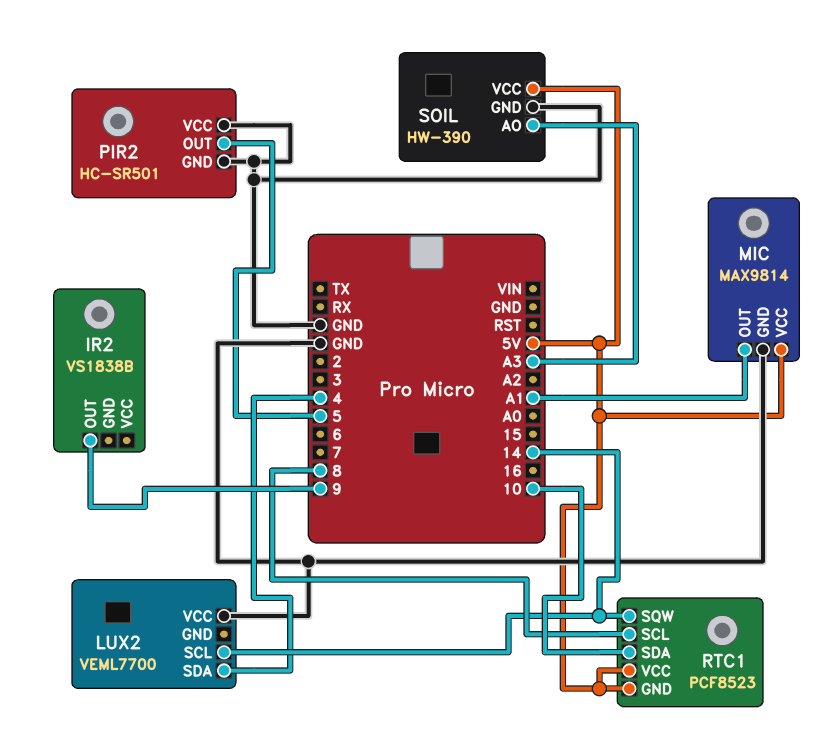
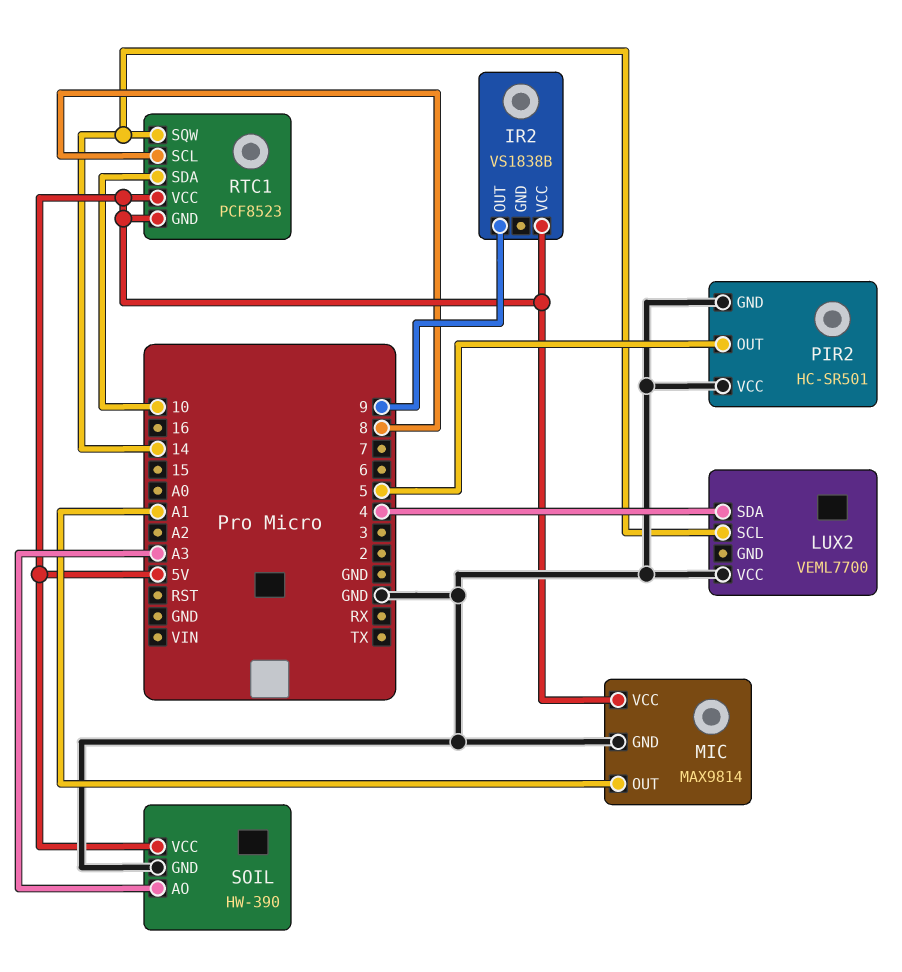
IR2 pin VCC: none -> 5V

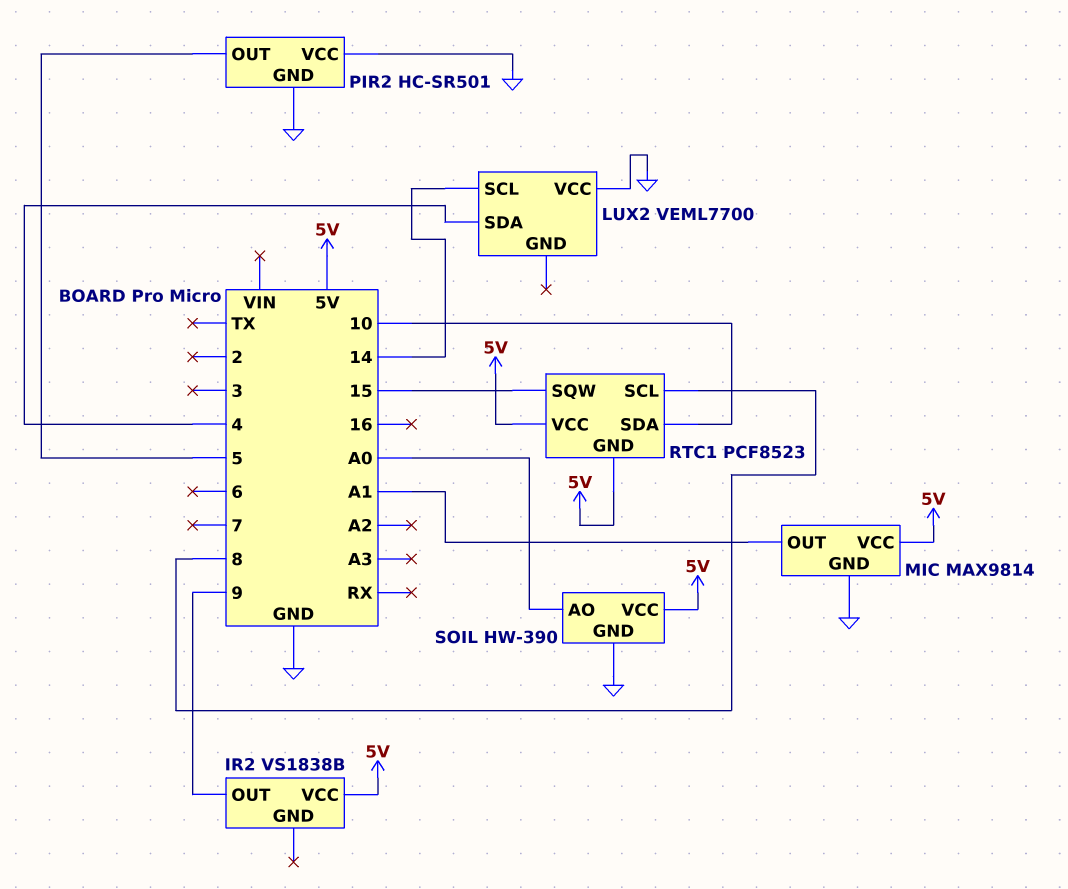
RTC1 pin SQW: 14 -> 15
SOIL pin AO: A3 -> A0

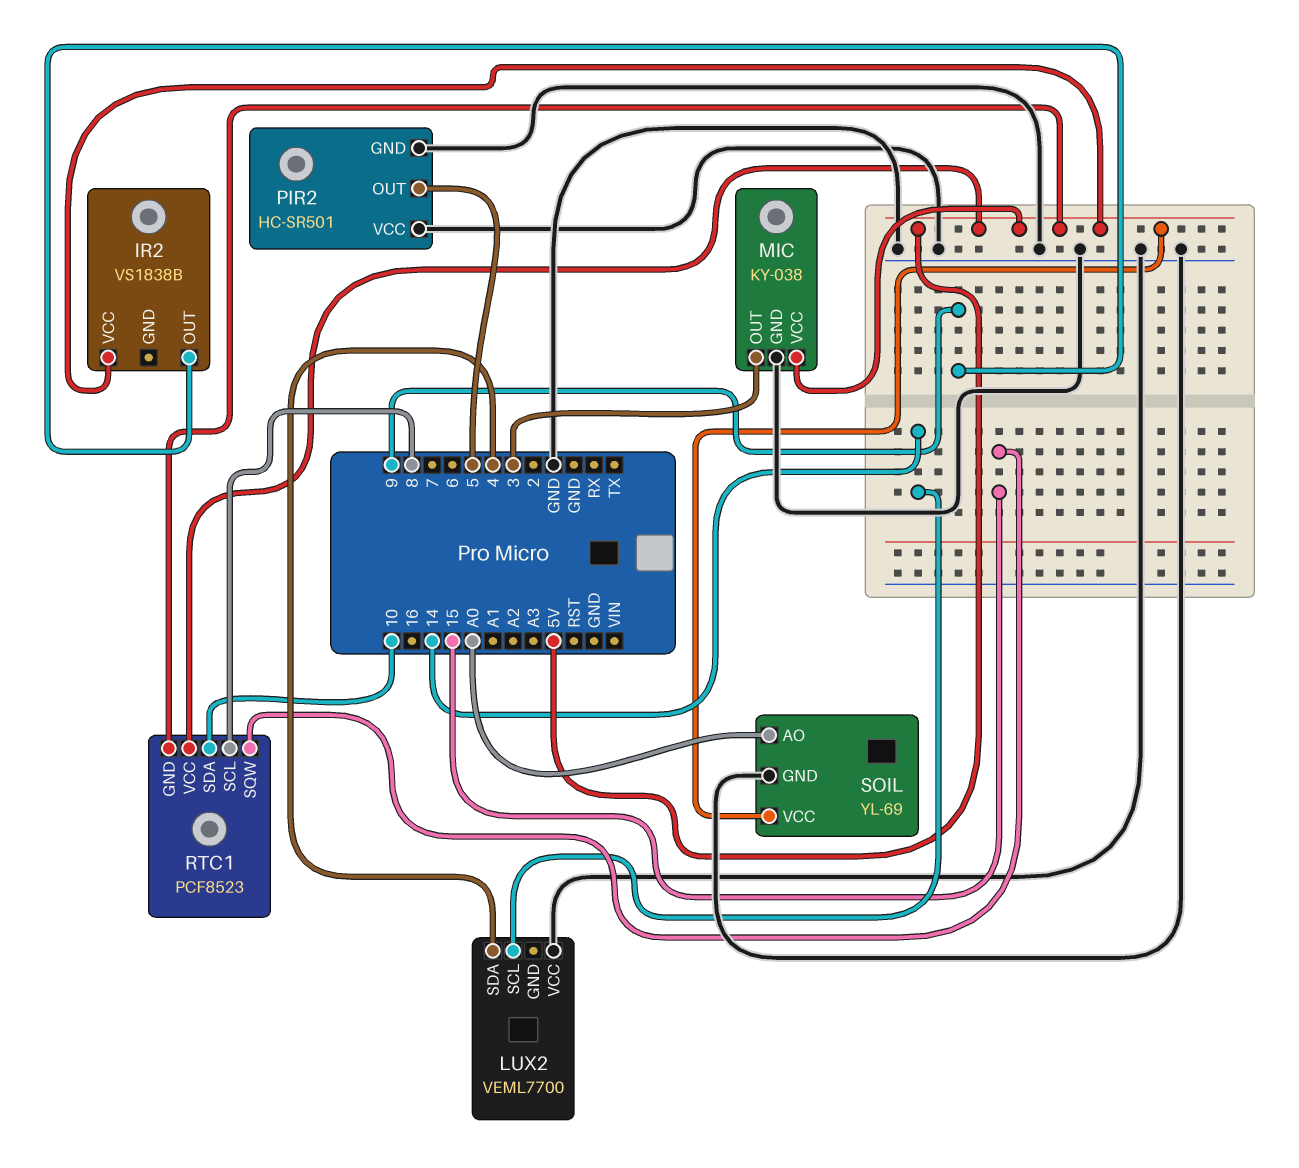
MIC: MAX9814 -> KY-038
MIC pin OUT: A1 -> 3
SOIL: HW-390 -> YL-69

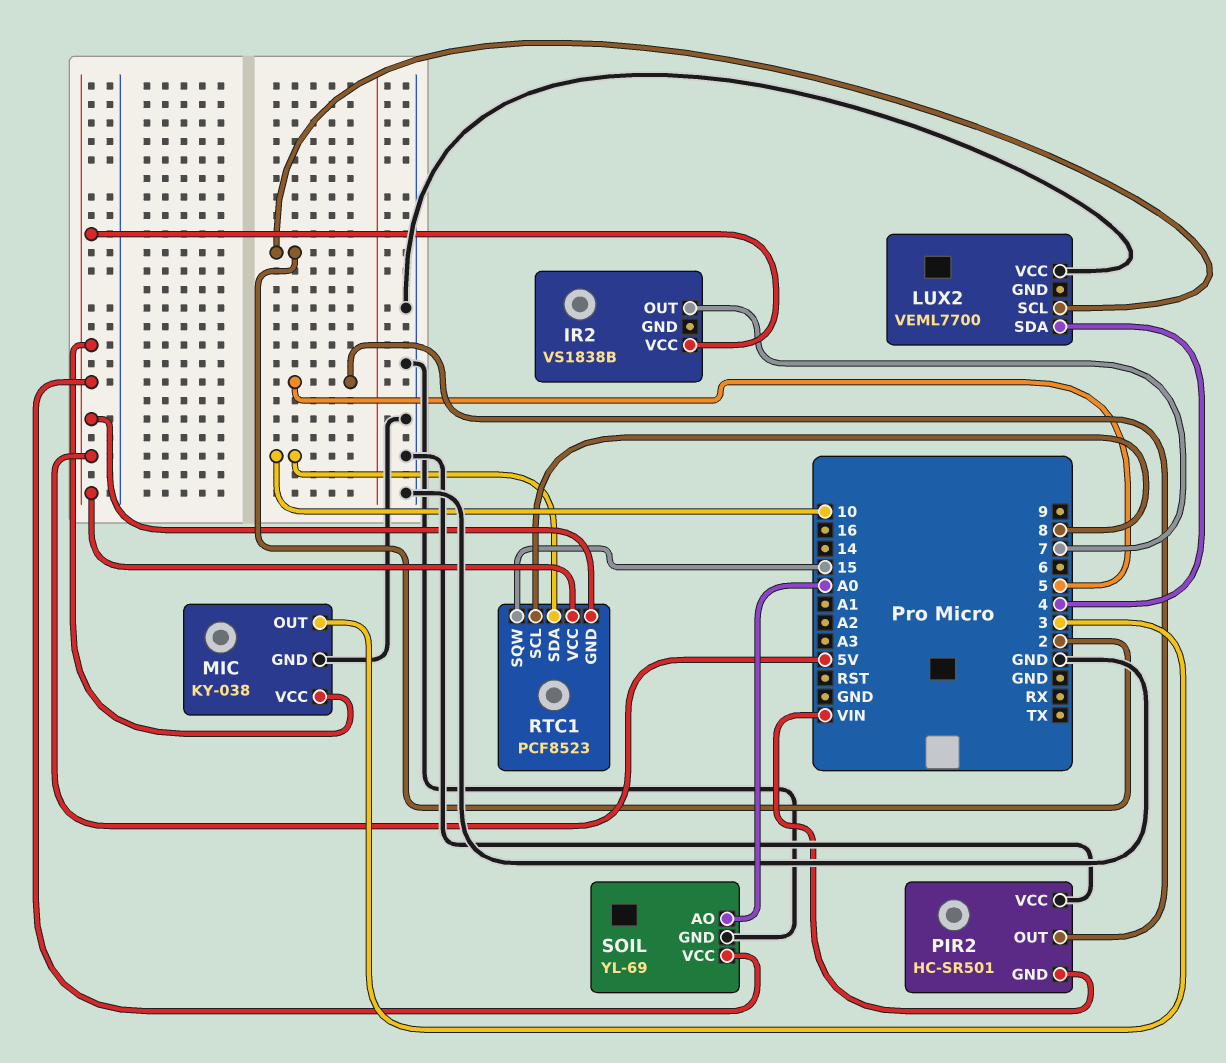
IR2 pin OUT: 9 -> 7
LUX2 pin SCL: 14 -> 2
PIR2 pin GND: GND -> VIN

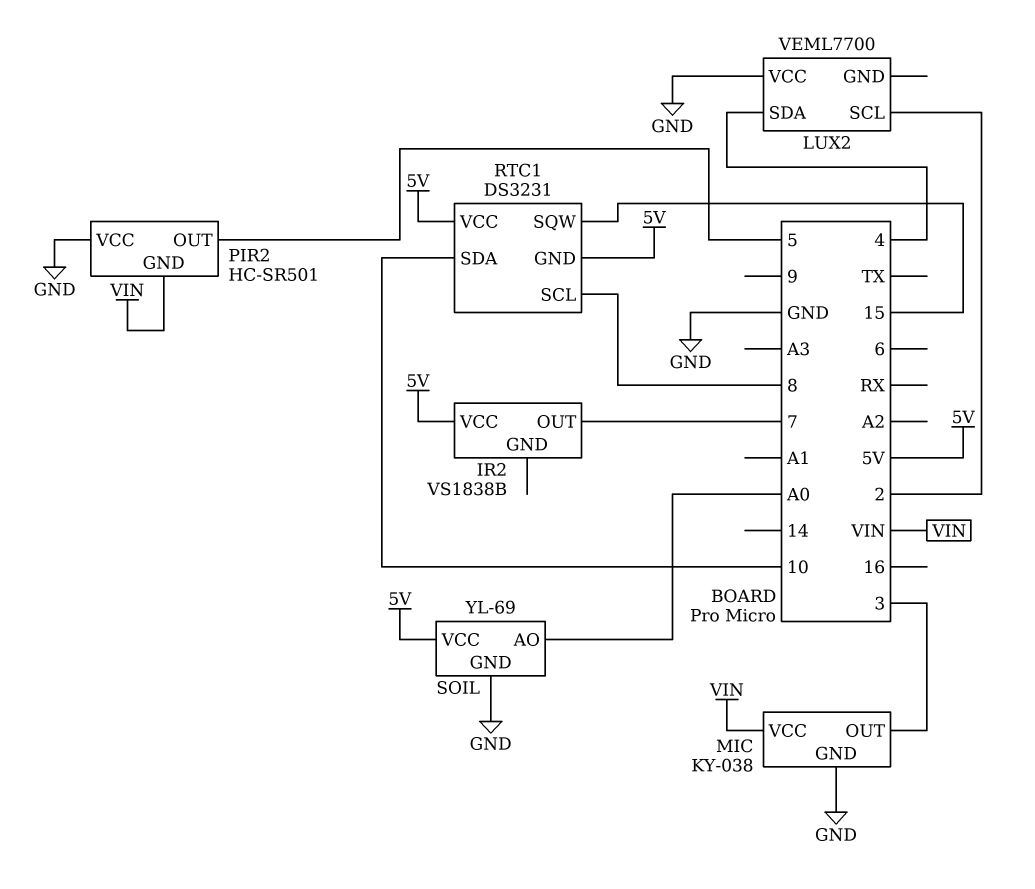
MIC pin VCC: 5V -> VIN
RTC1: PCF8523 -> DS3231

